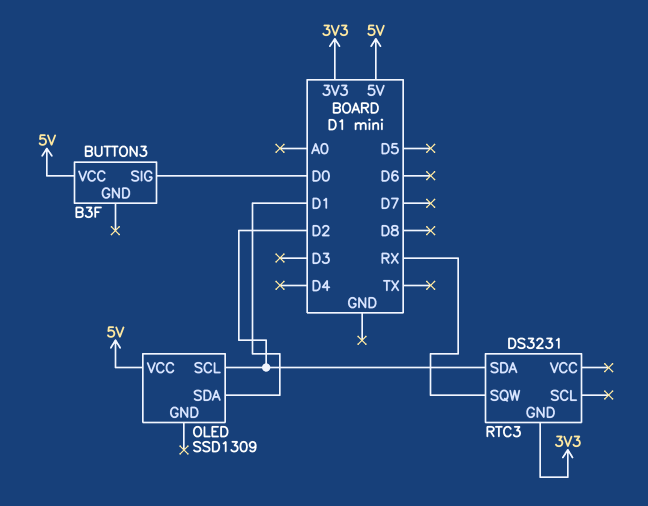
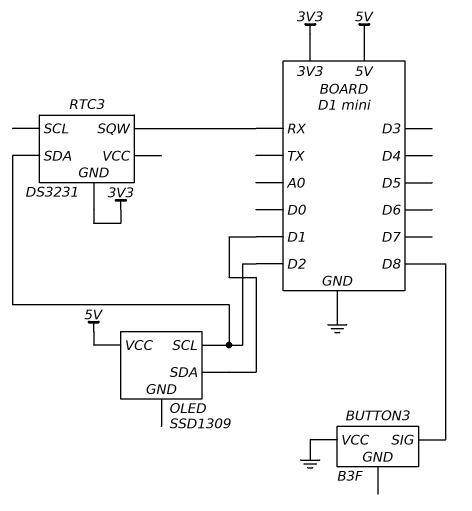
BUTTON3 pin SIG: D0 -> D8
BUTTON3 pin VCC: 5V -> GND

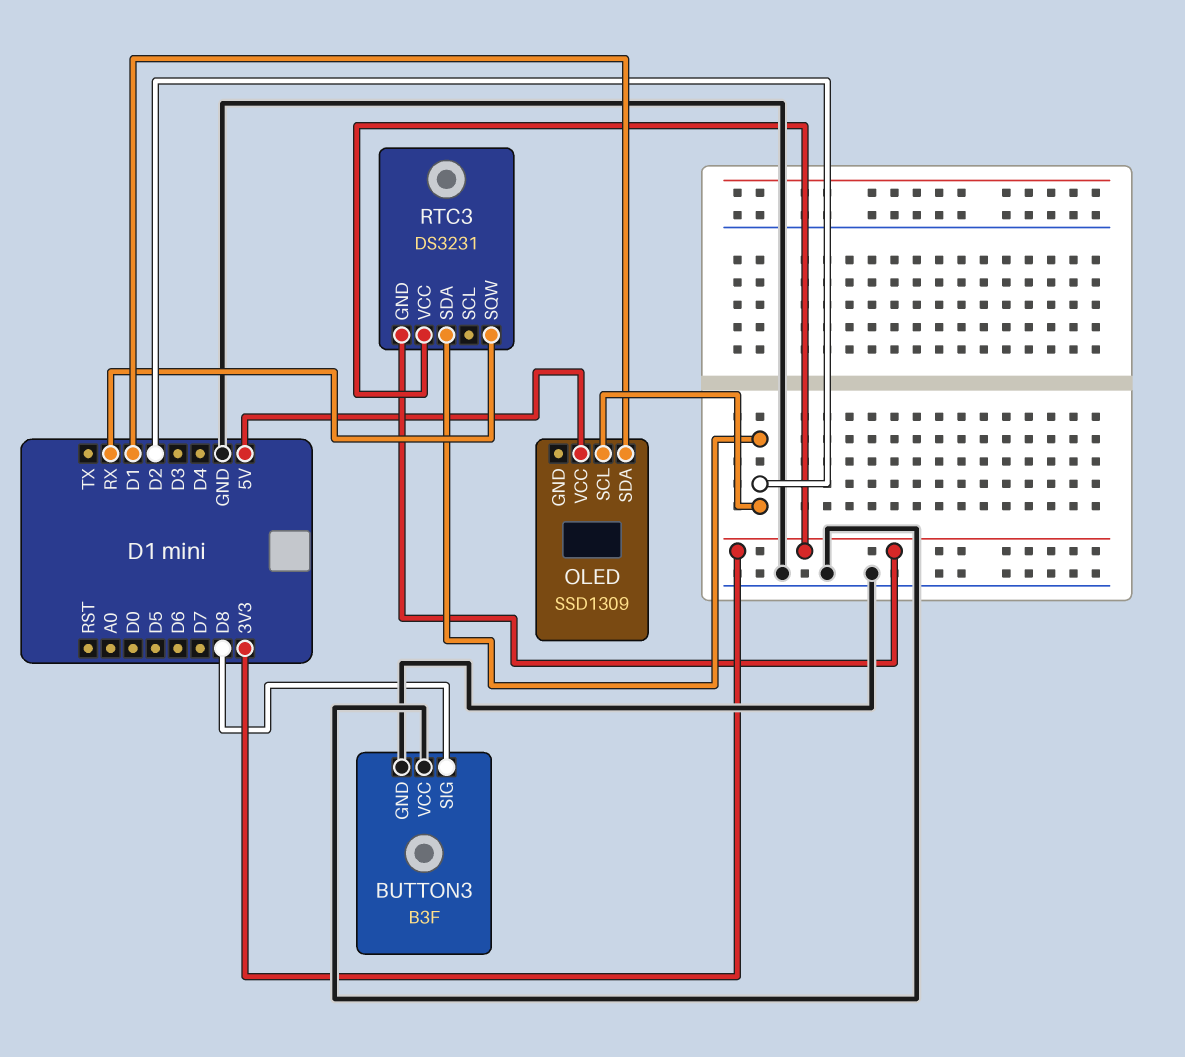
BUTTON3 pin GND: none -> GND
RTC3 pin VCC: none -> 3V3

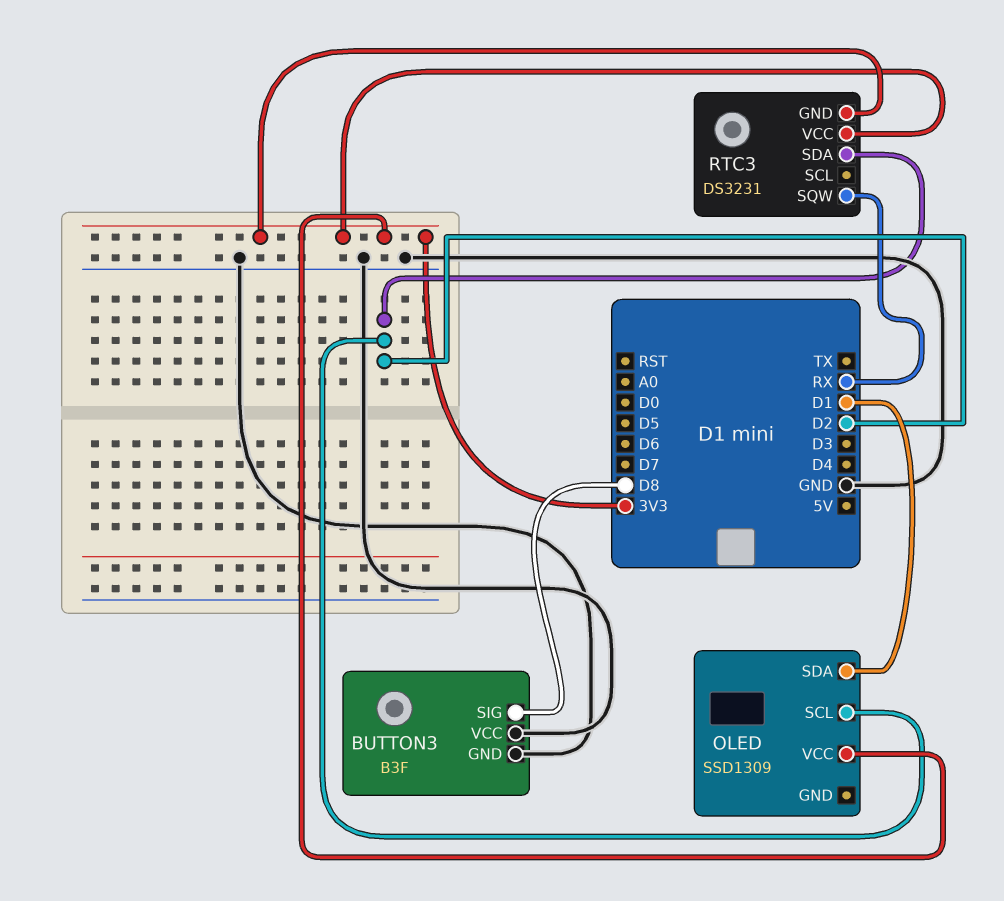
OLED pin VCC: 5V -> 3V3

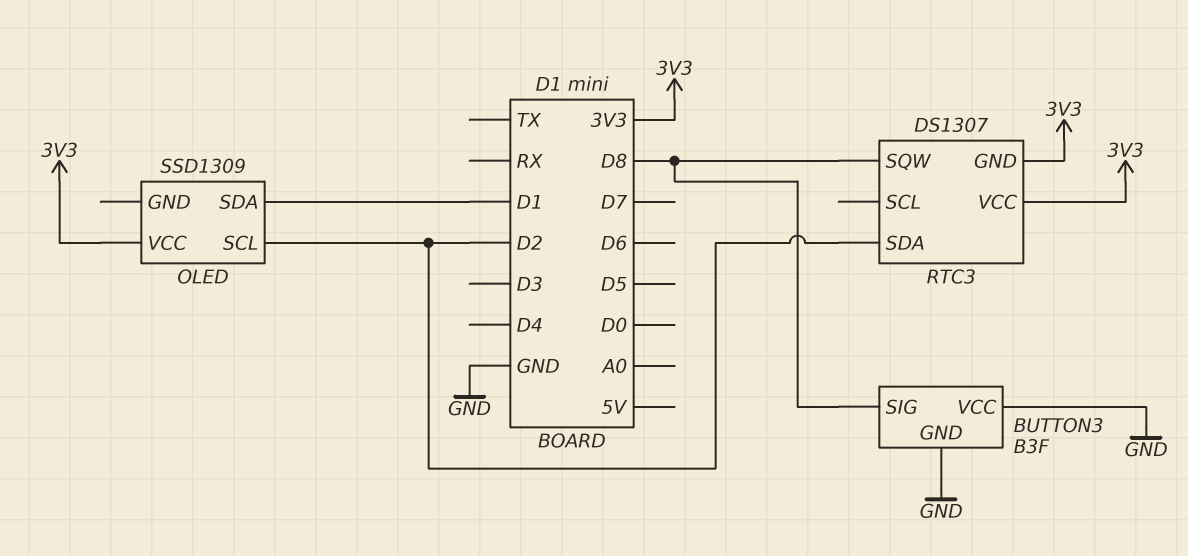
RTC3: DS3231 -> DS1307
RTC3 pin SQW: RX -> D8

